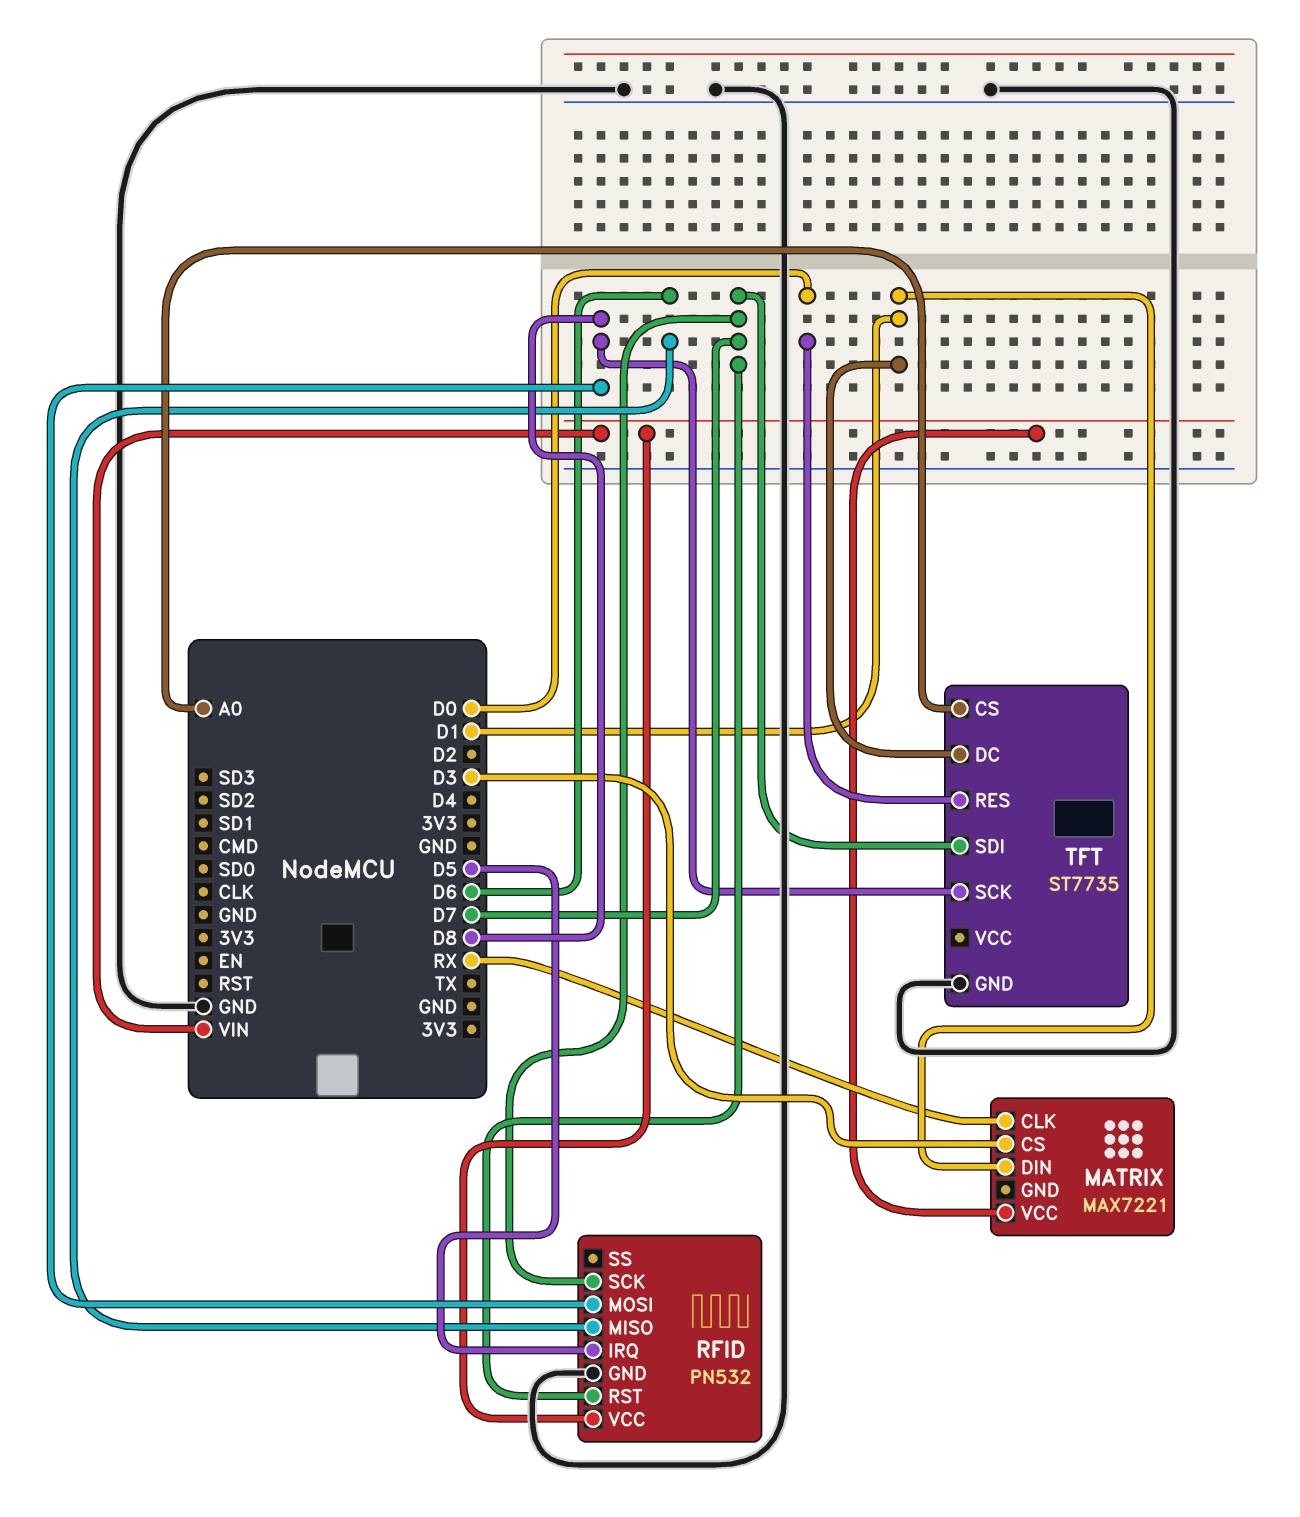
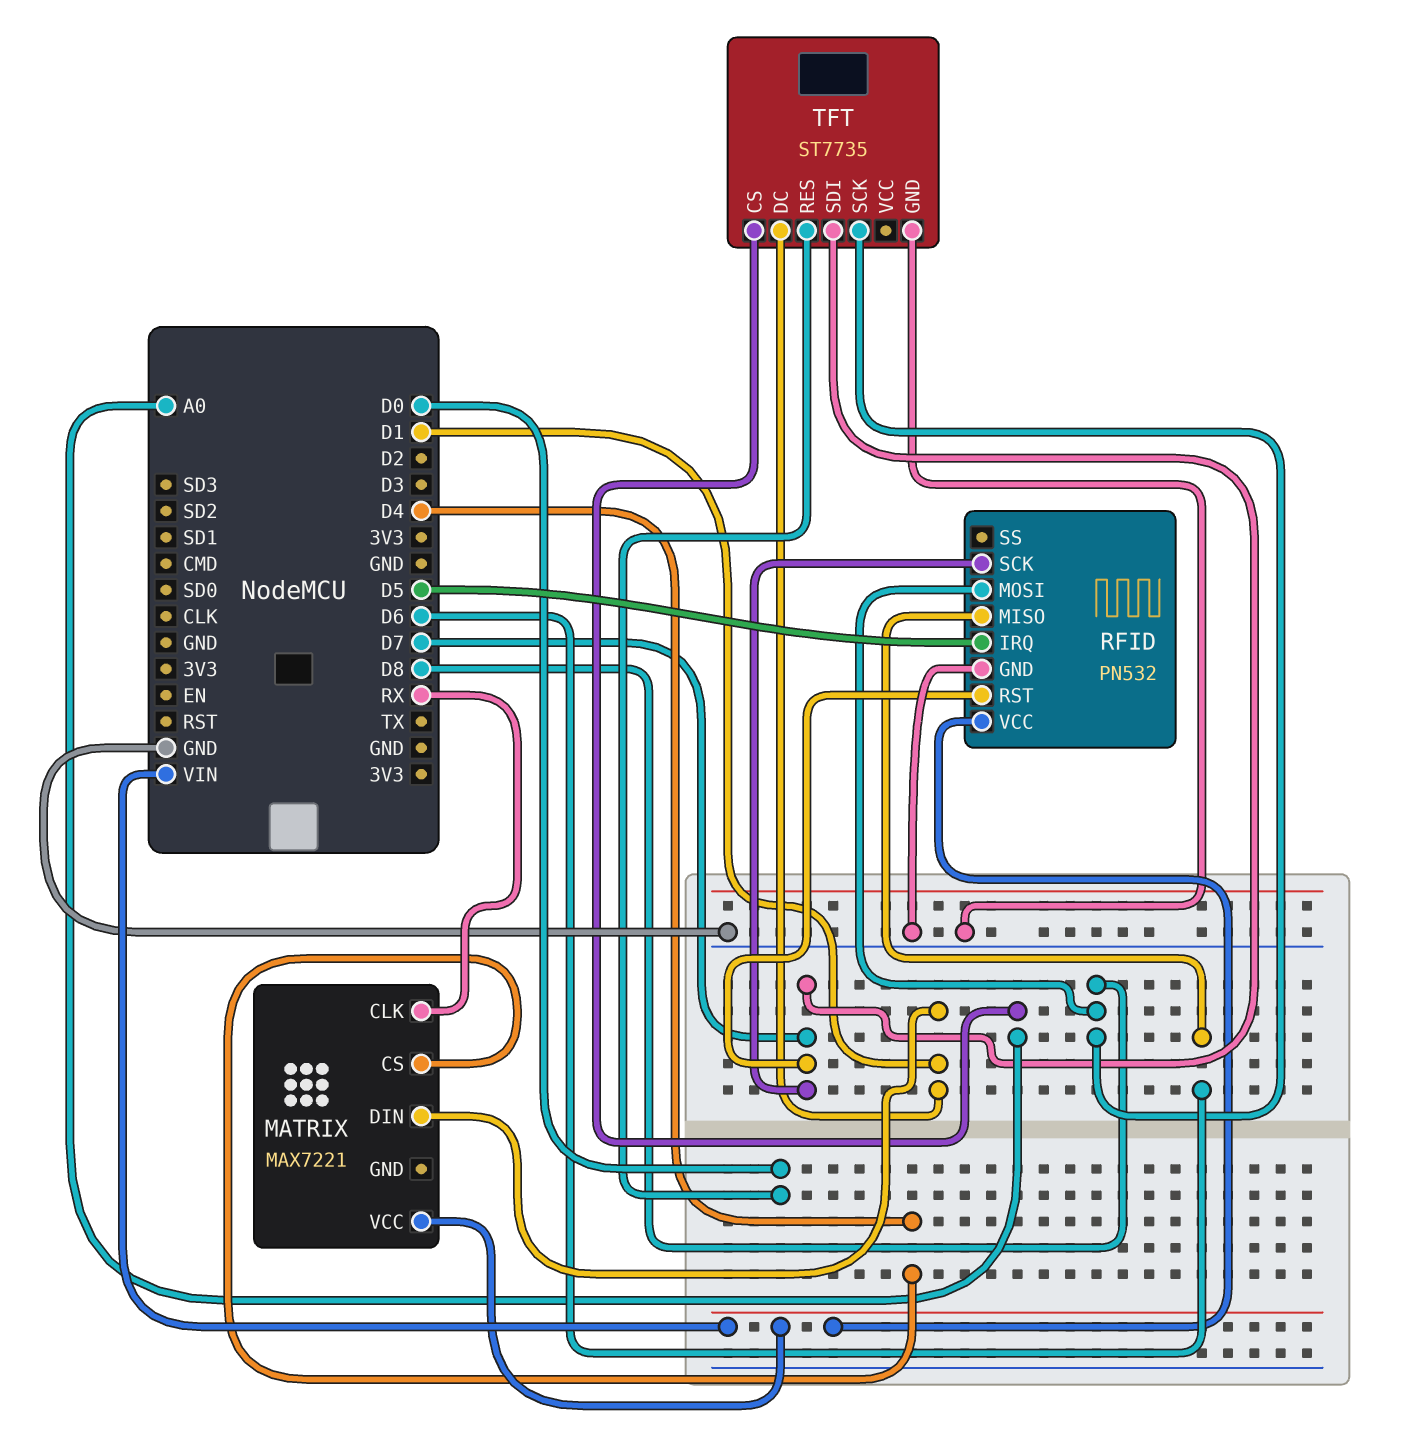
MATRIX pin CS: D3 -> D4

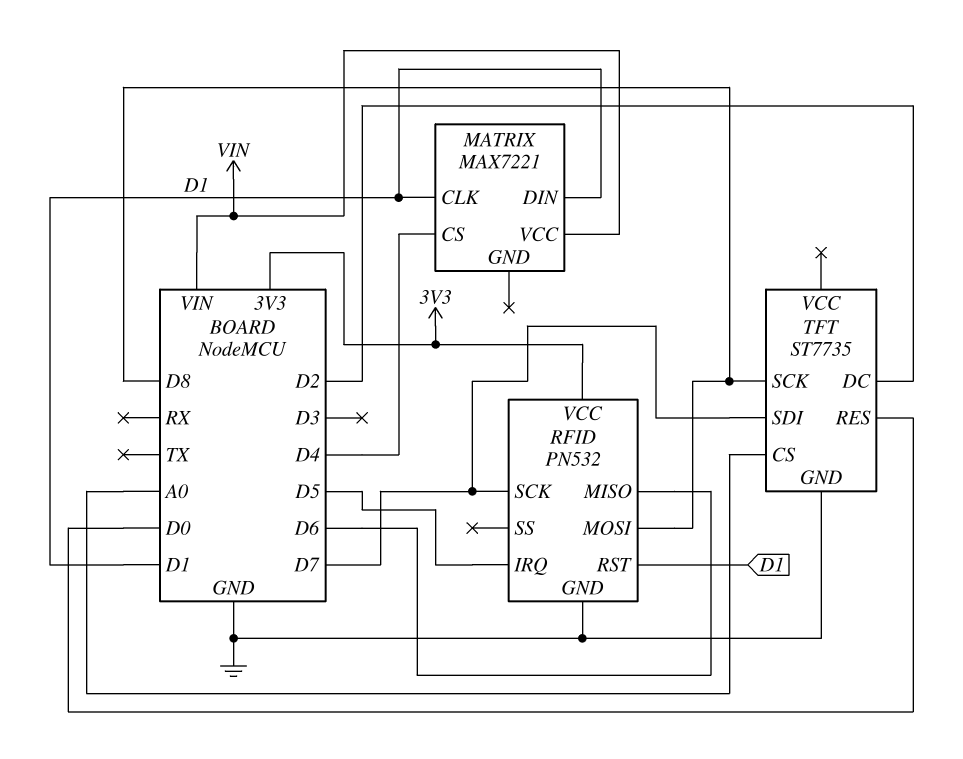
MATRIX pin CLK: RX -> D1
RFID pin RST: D7 -> D1
RFID pin VCC: VIN -> 3V3
TFT pin DC: D1 -> D2

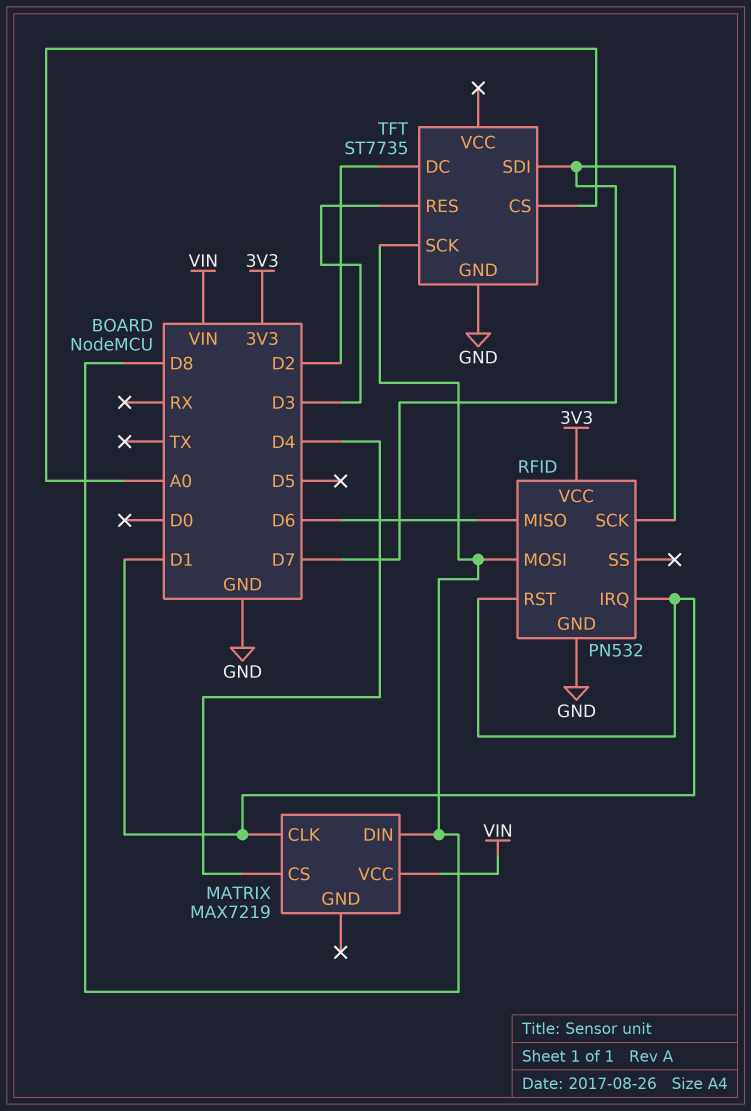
MATRIX: MAX7221 -> MAX7219
MATRIX pin DIN: D1 -> D8
RFID pin IRQ: D5 -> D1
TFT pin RES: D0 -> D3

